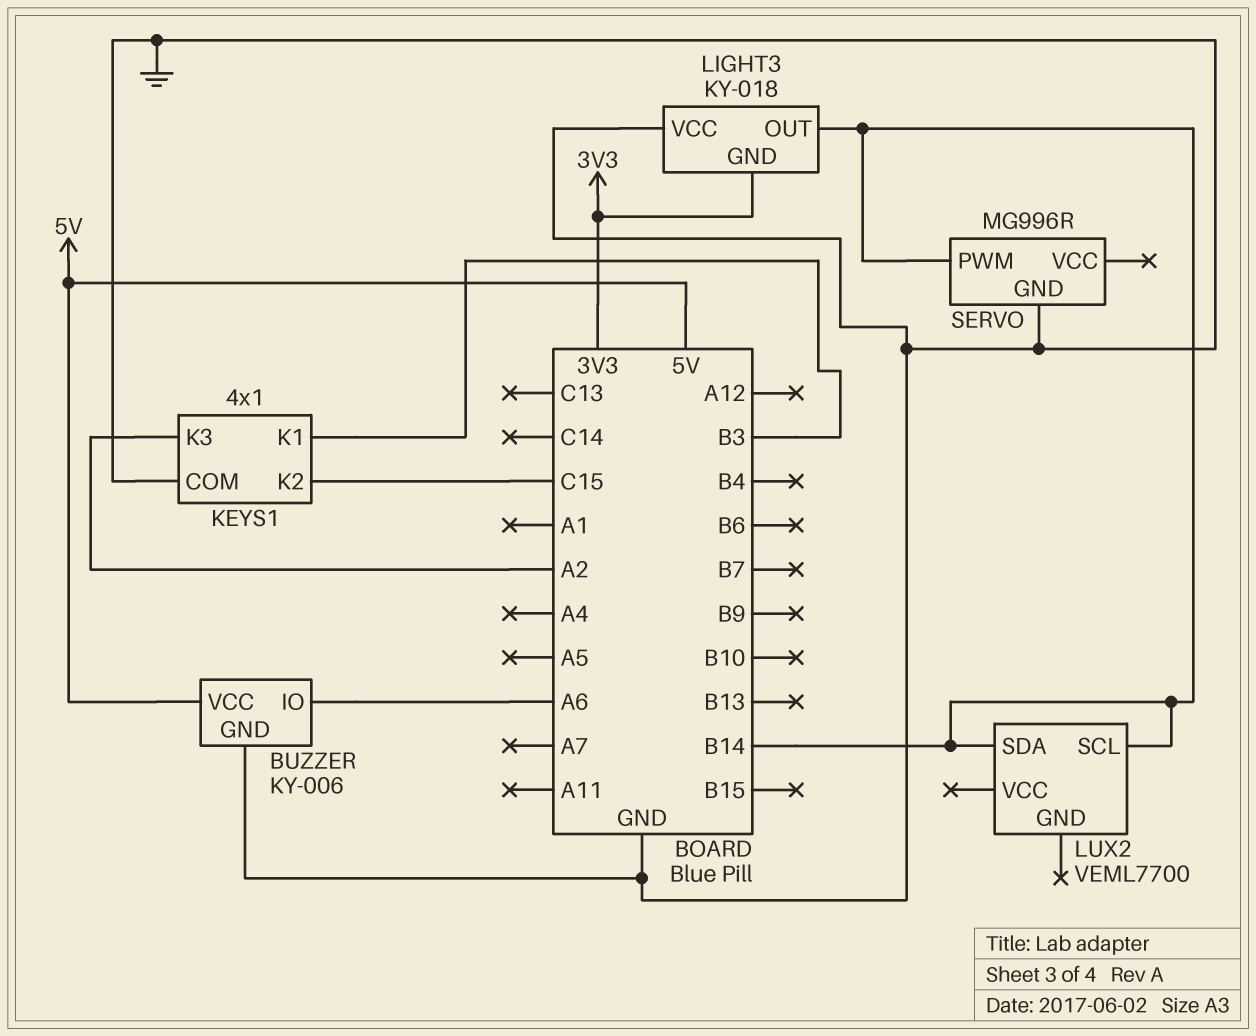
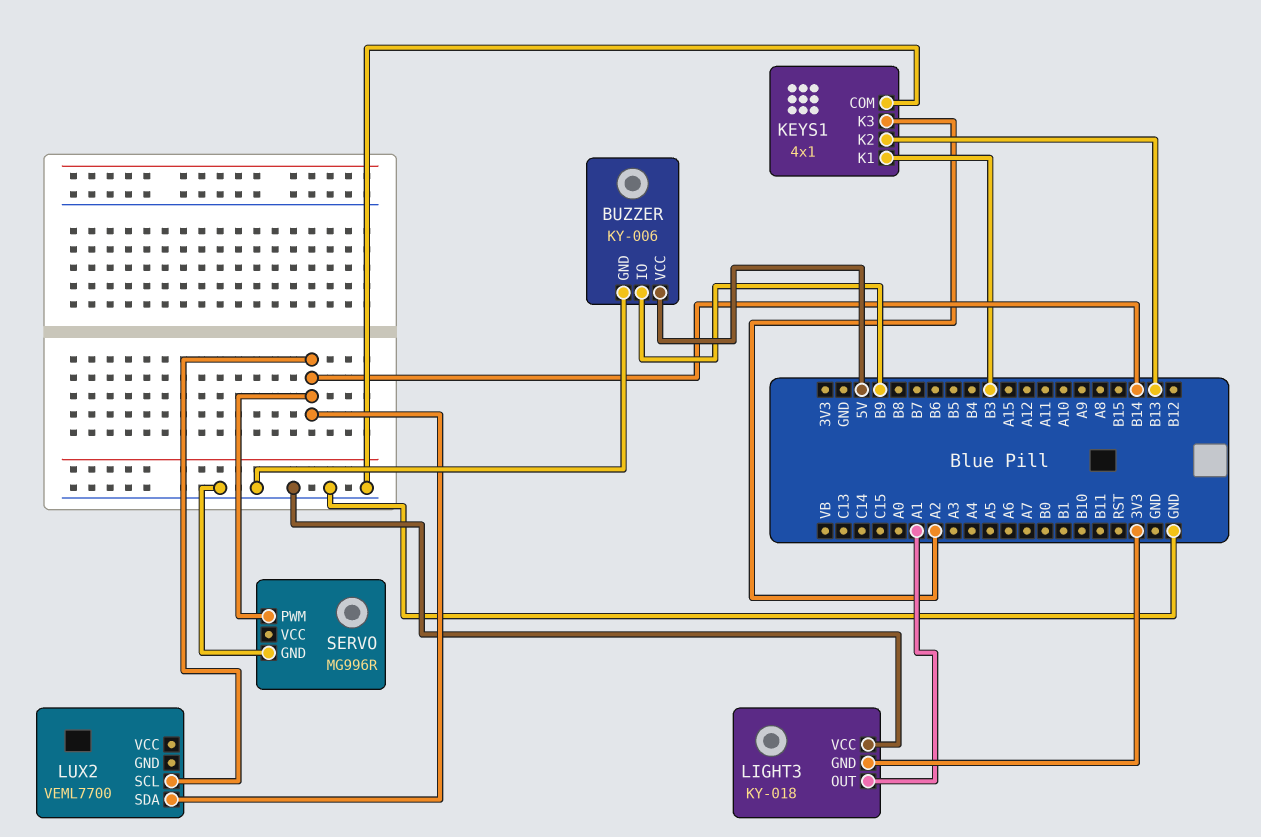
BUZZER pin IO: A6 -> B9
KEYS1 pin K2: C15 -> B13
LIGHT3 pin OUT: B14 -> A1

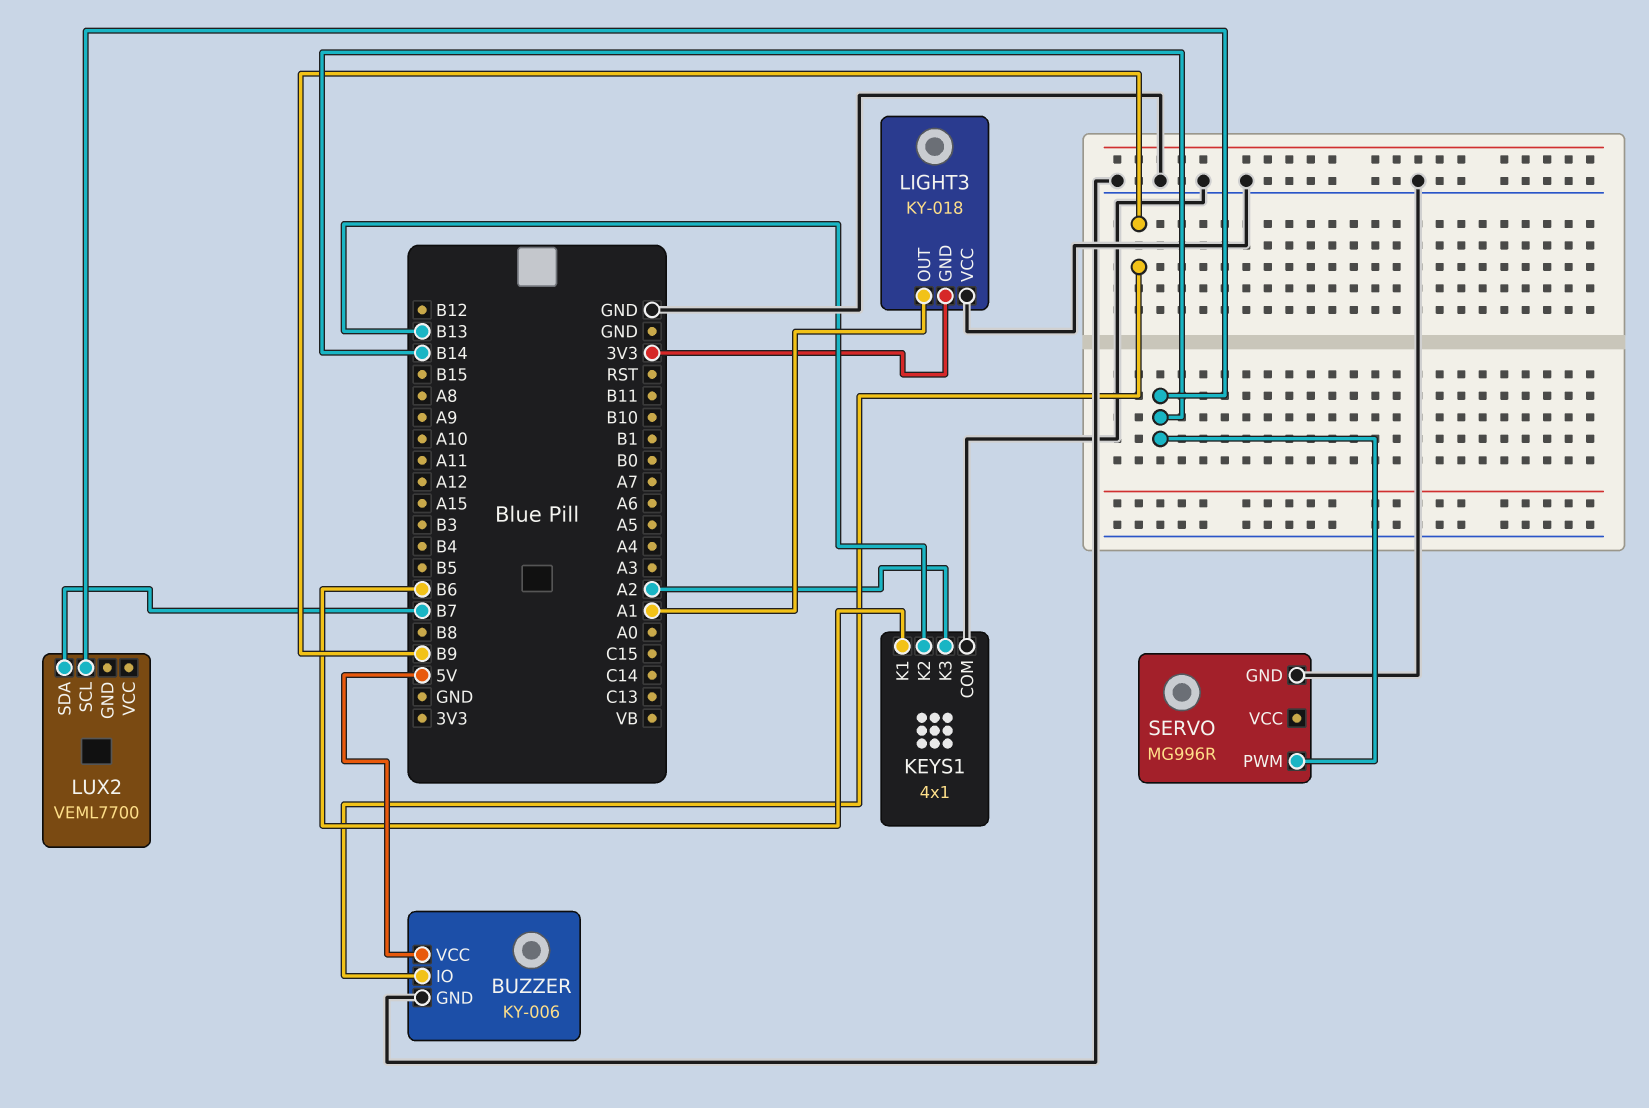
KEYS1 pin K1: B3 -> B6
LUX2 pin SDA: B14 -> B7

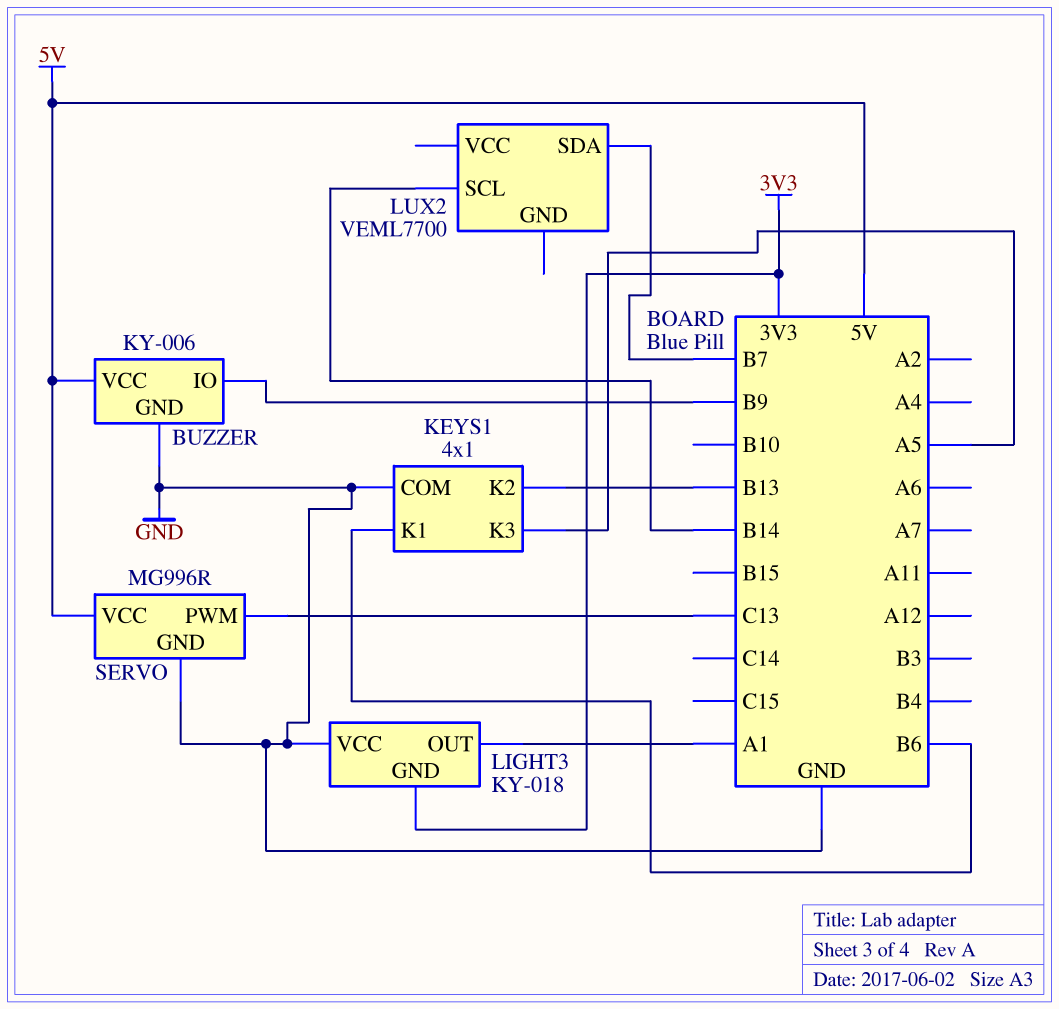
KEYS1 pin K3: A2 -> A5
SERVO pin PWM: B14 -> C13
SERVO pin VCC: none -> 5V

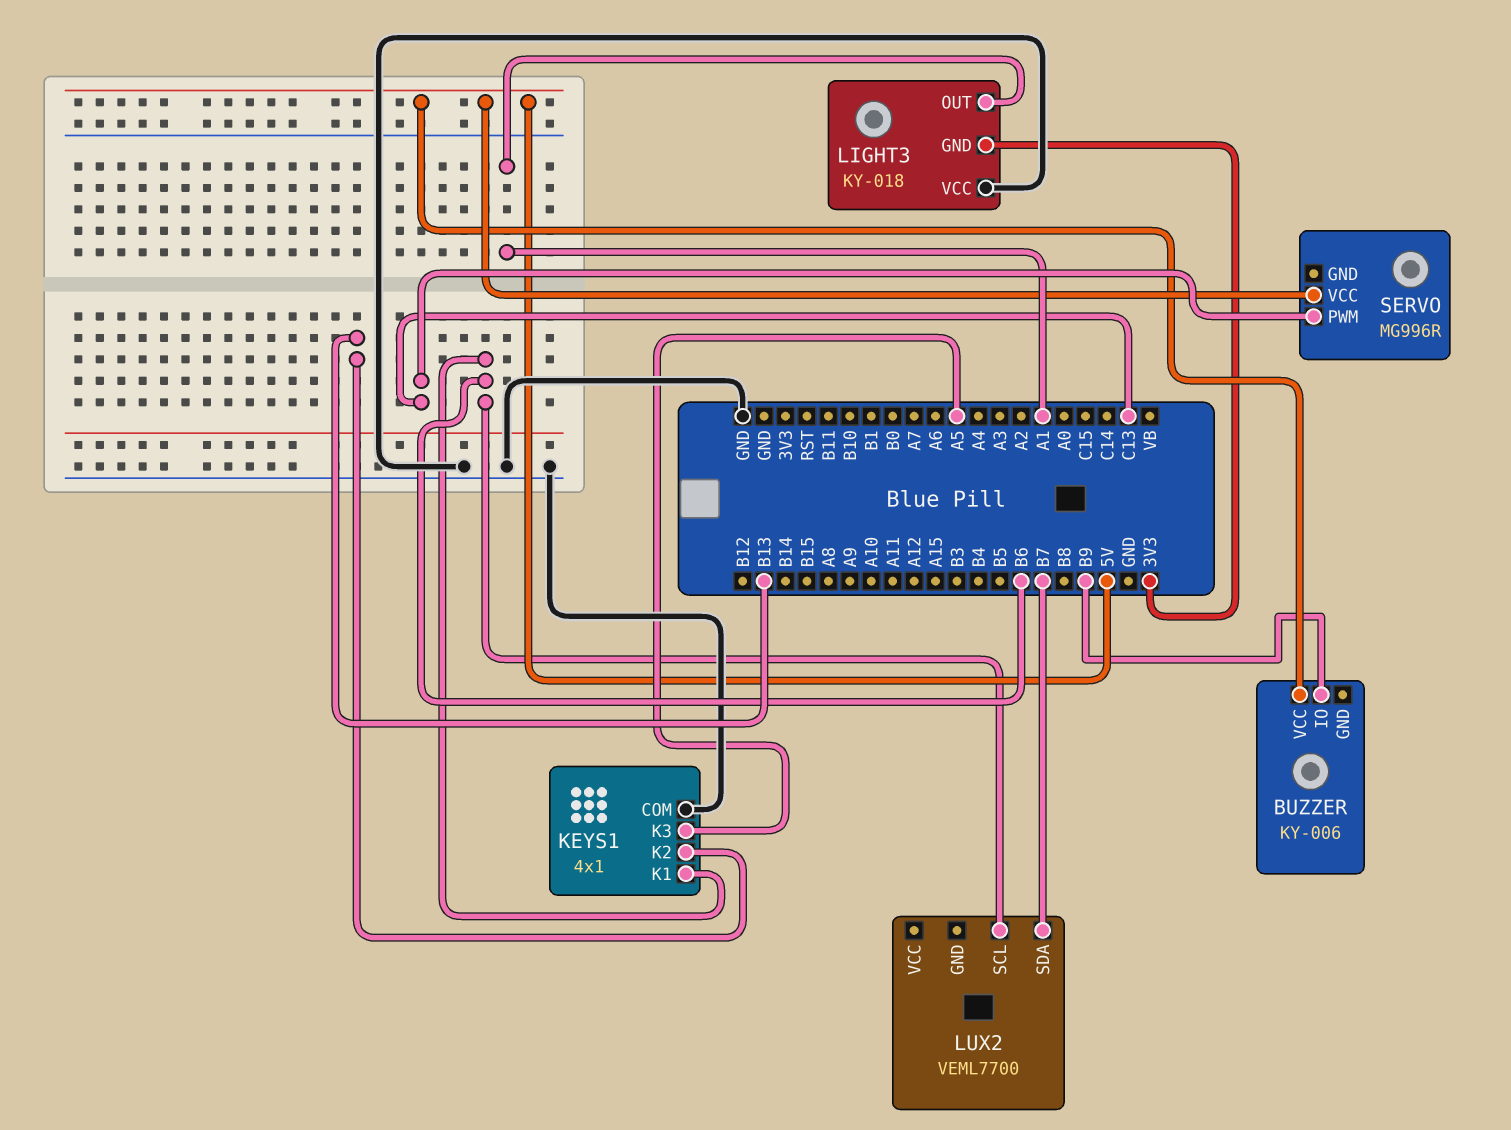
BUZZER pin GND: GND -> none
LUX2 pin SCL: B14 -> B6
SERVO pin GND: GND -> none

